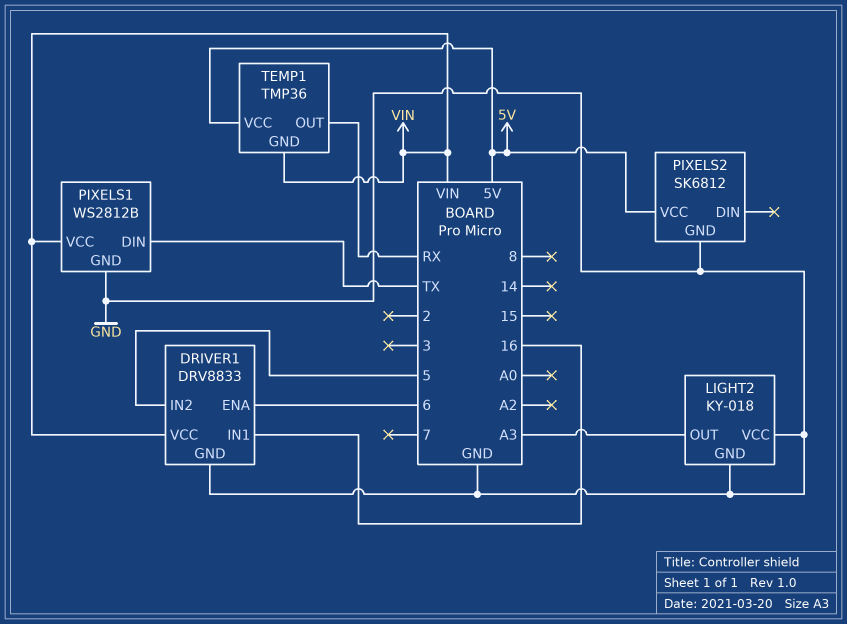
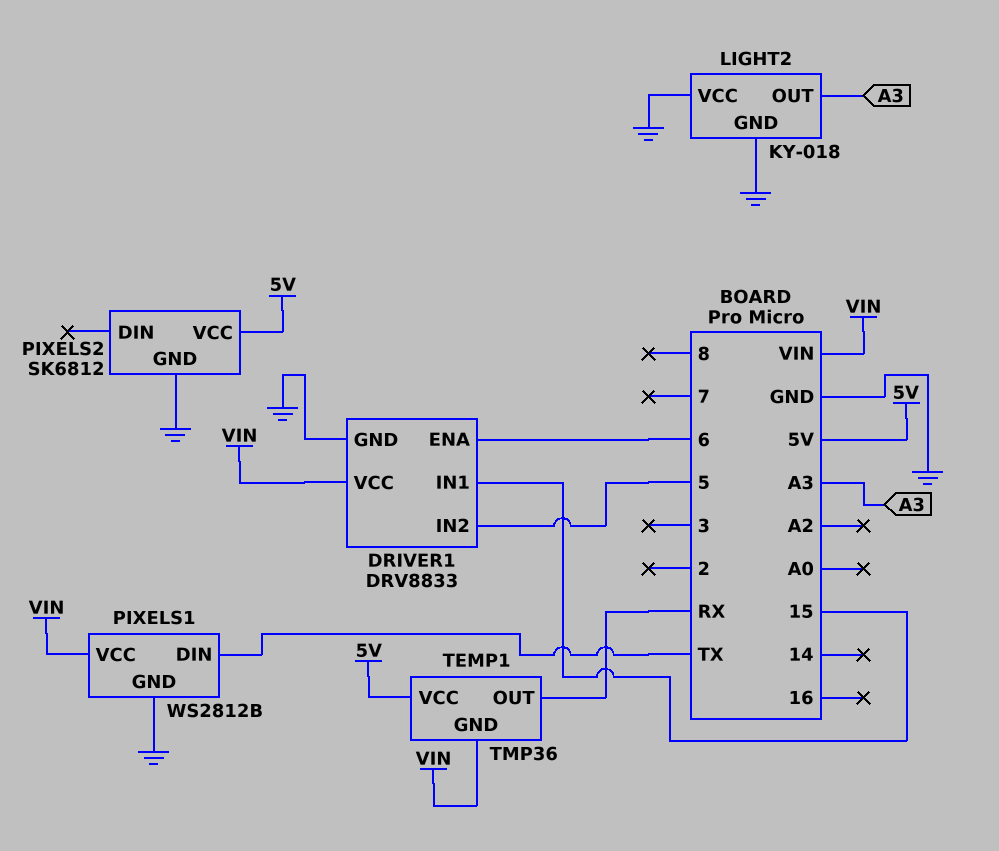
DRIVER1 pin IN1: 16 -> 15

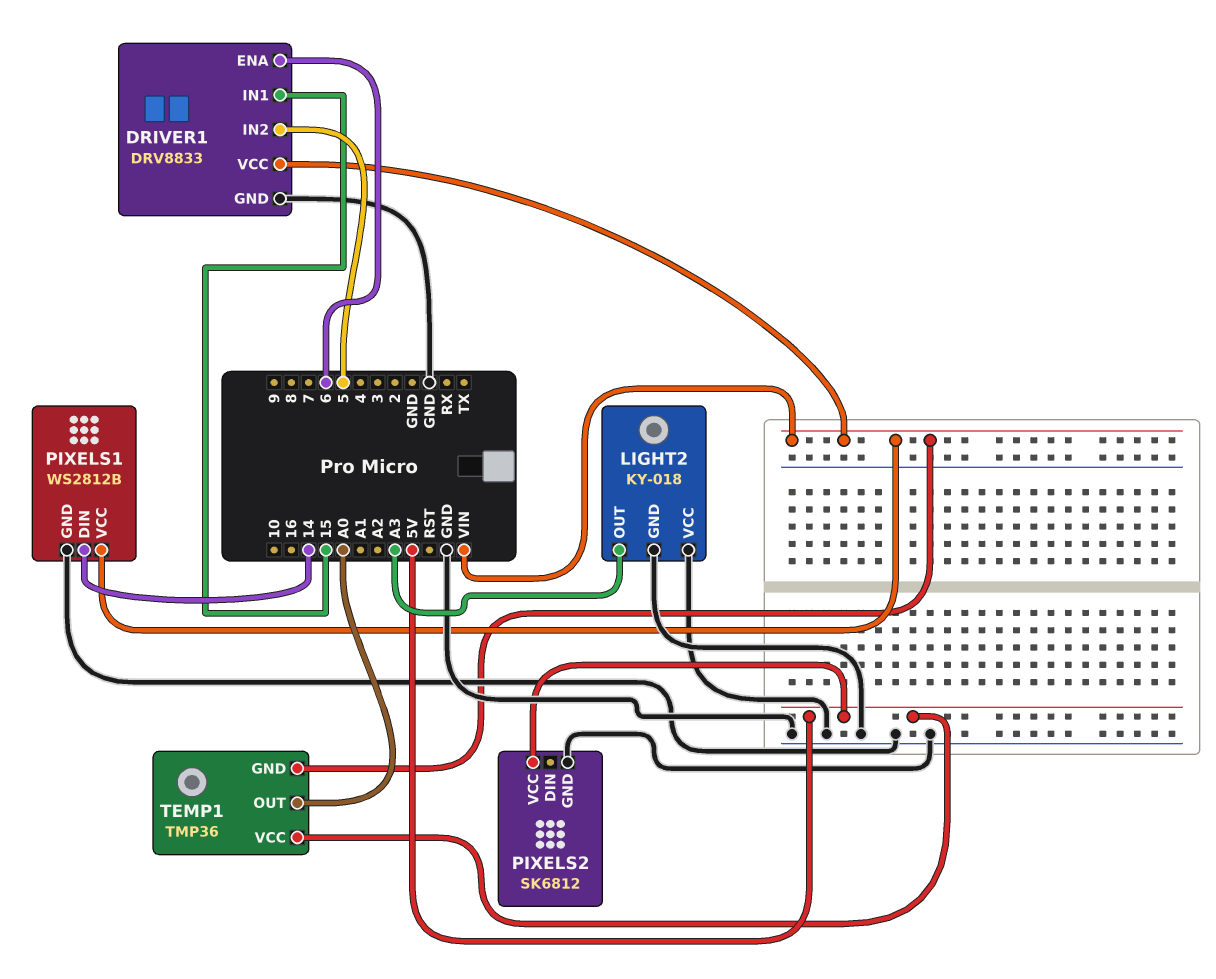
PIXELS1 pin DIN: TX -> 14
TEMP1 pin OUT: RX -> A0

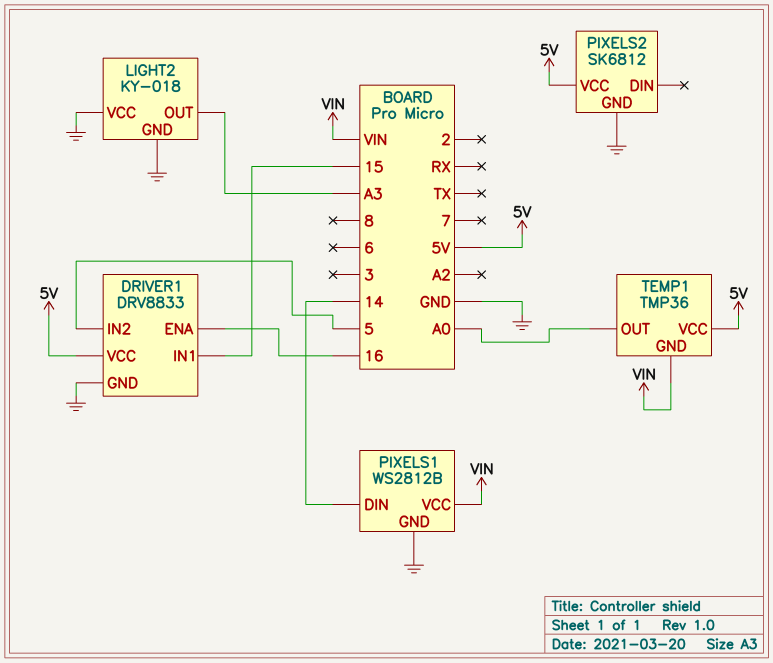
DRIVER1 pin ENA: 6 -> 16
DRIVER1 pin VCC: VIN -> 5V

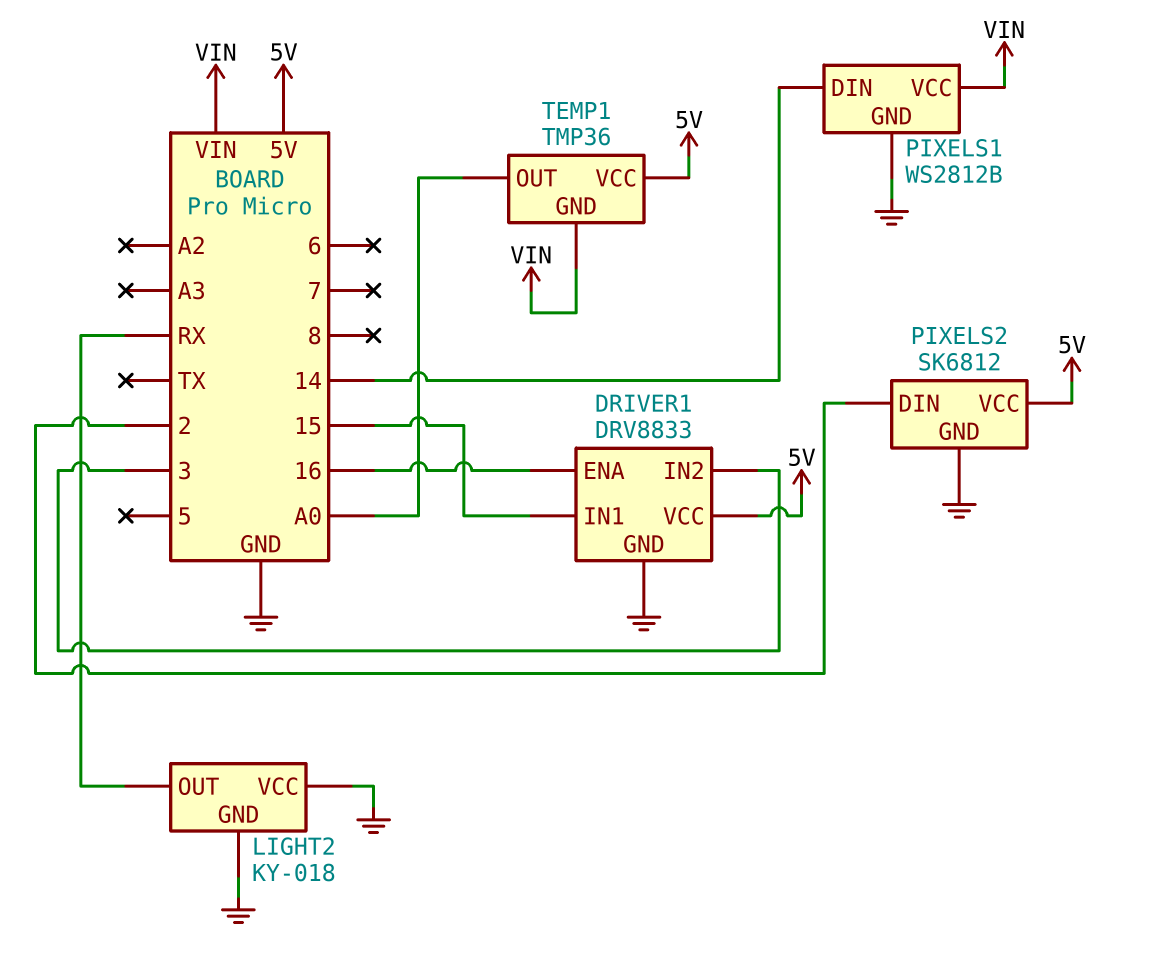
DRIVER1 pin IN2: 5 -> 3
LIGHT2 pin OUT: A3 -> RX
PIXELS2 pin DIN: none -> 2

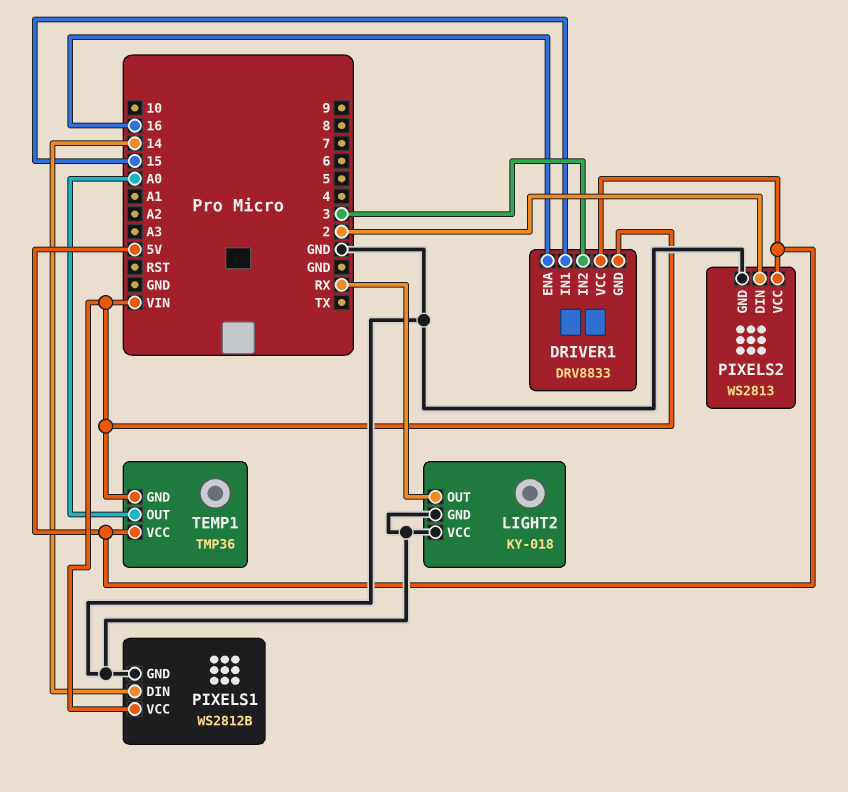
DRIVER1 pin GND: GND -> VIN
PIXELS2: SK6812 -> WS2813

